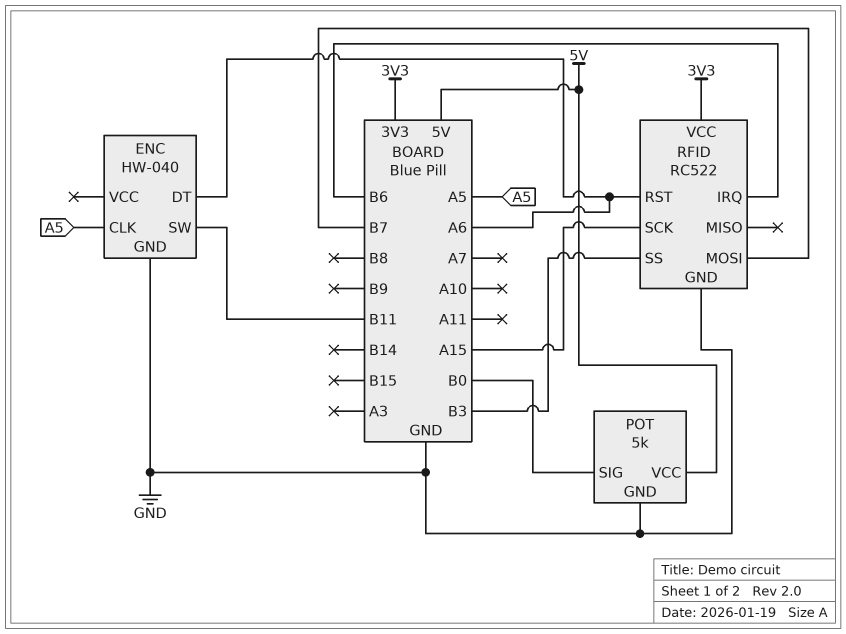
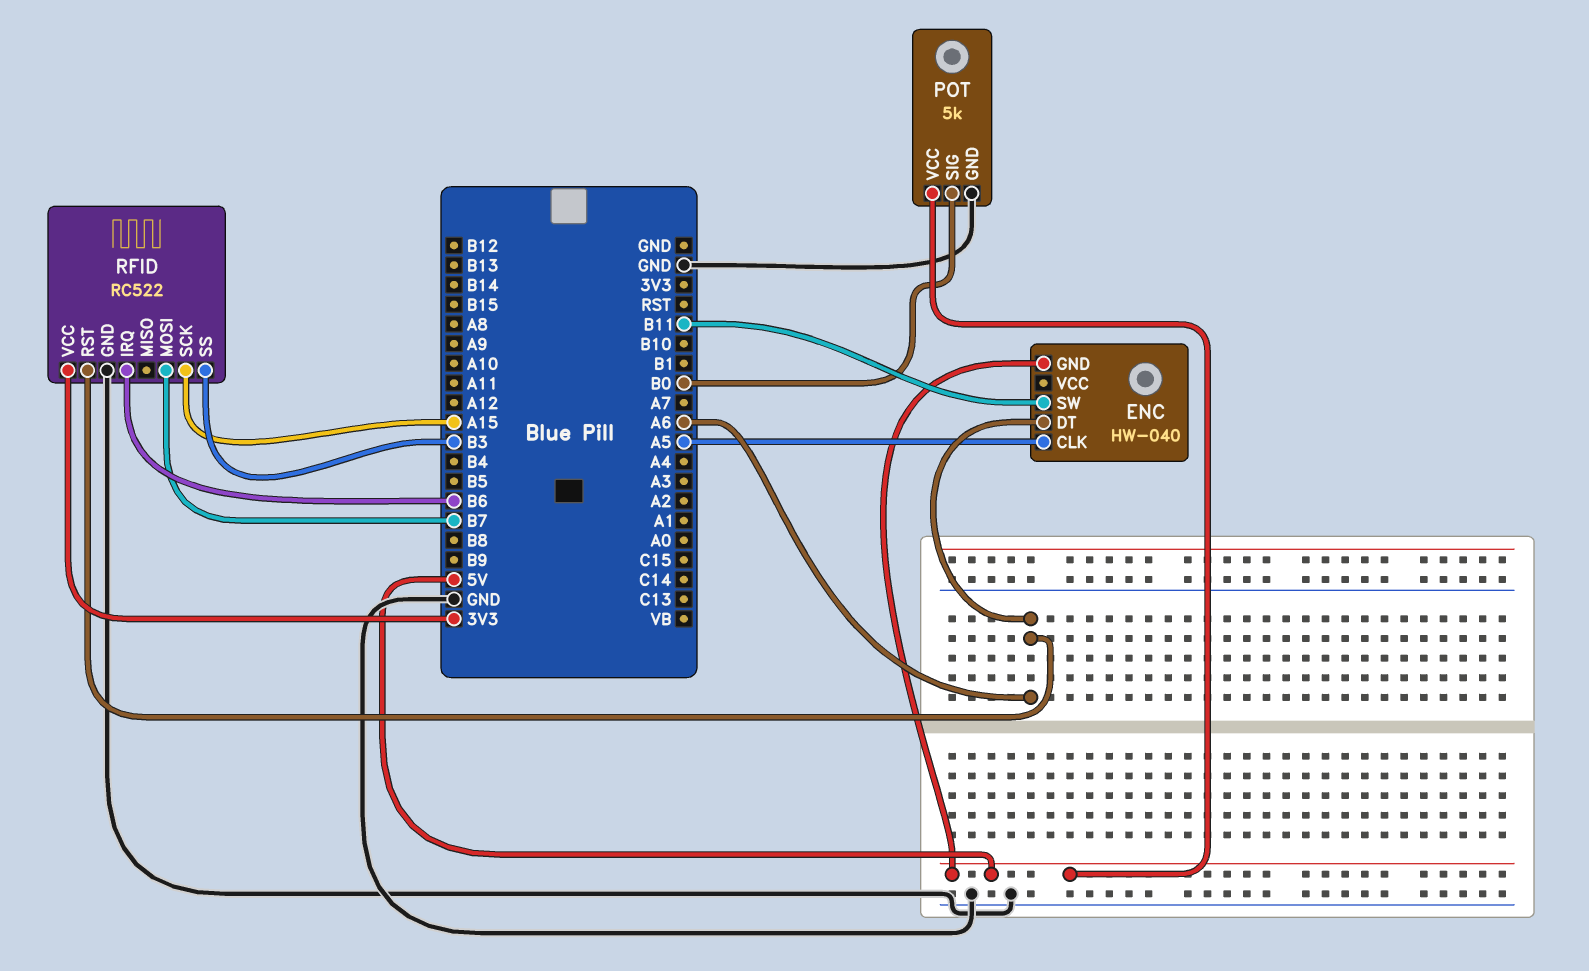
ENC pin GND: GND -> 5V

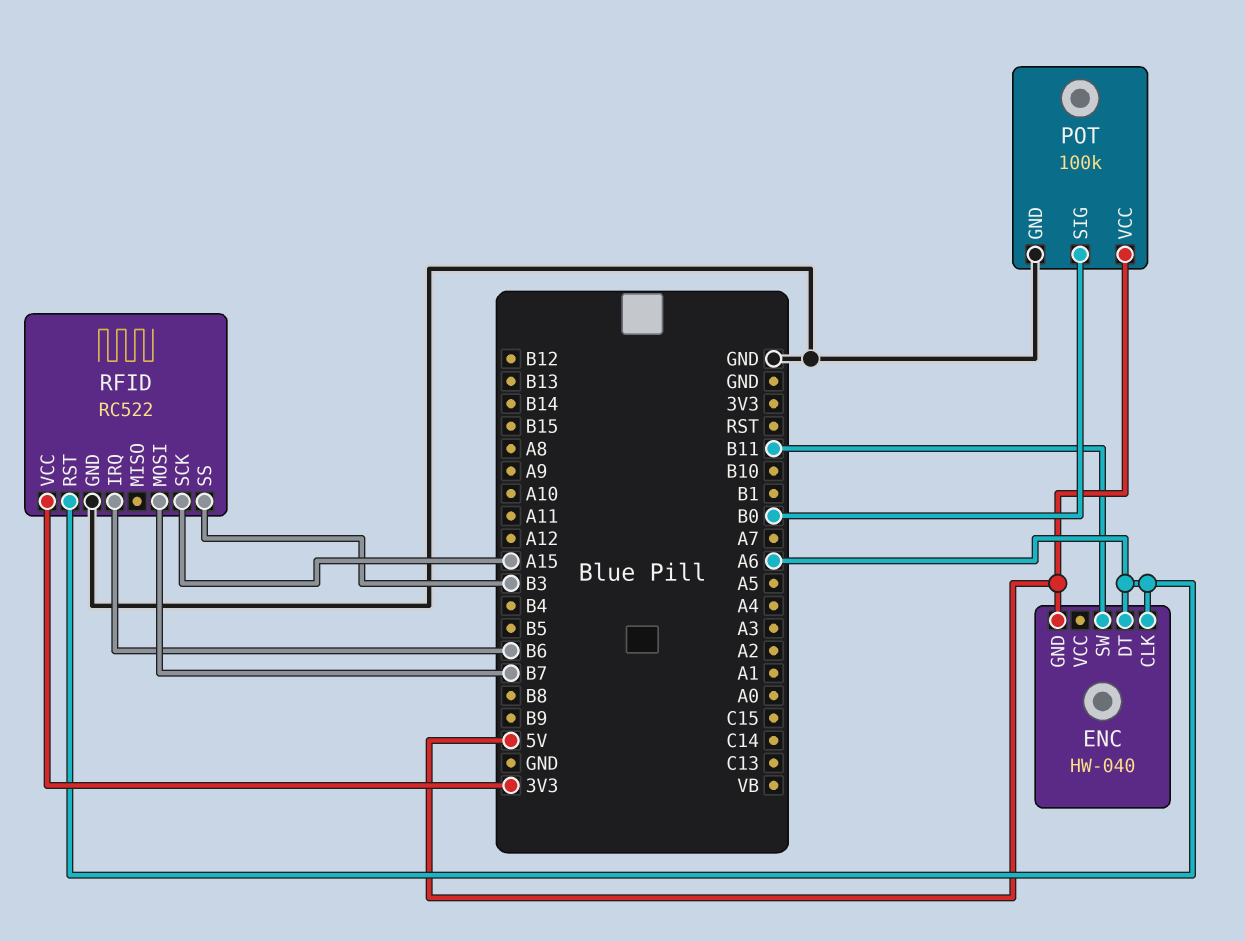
ENC pin CLK: A5 -> A6
POT: 5k -> 100k

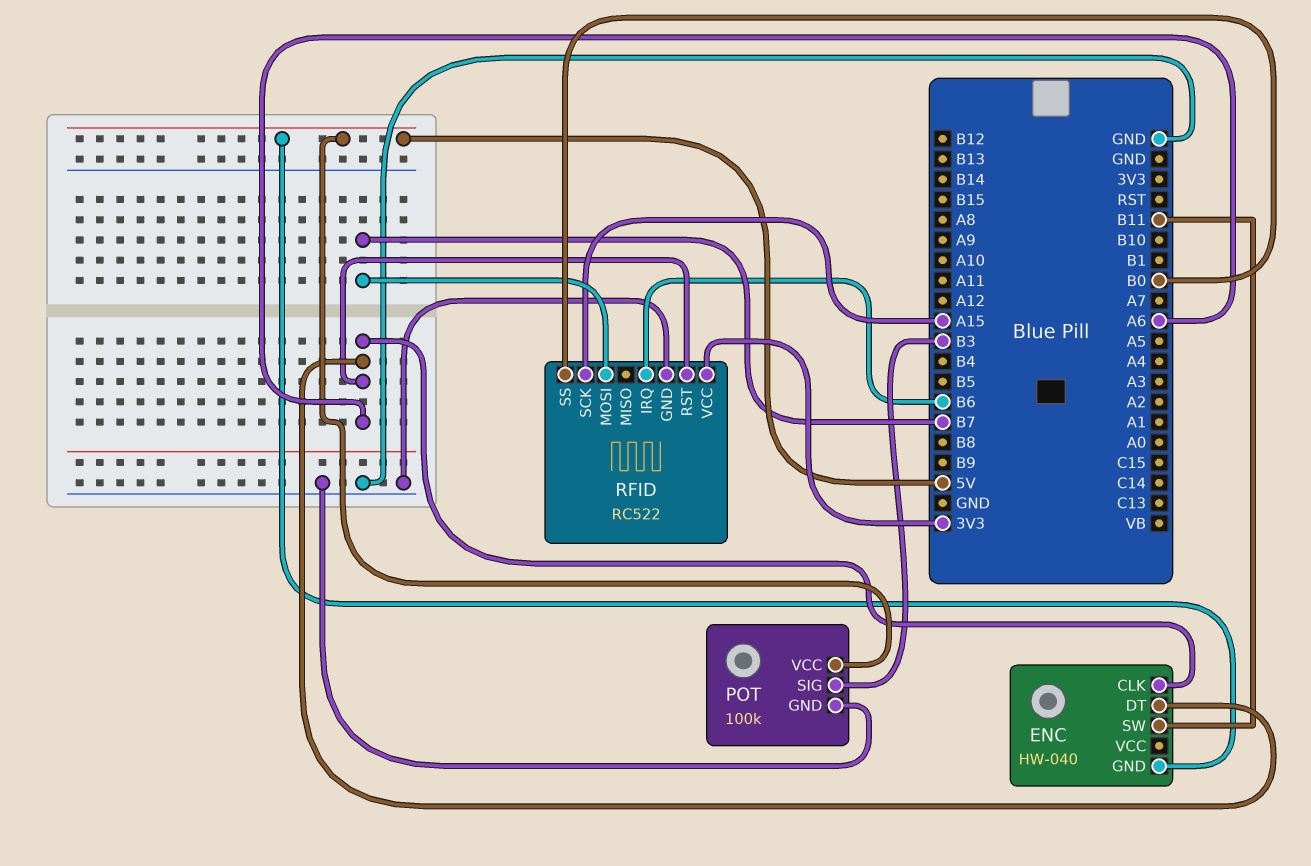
POT pin SIG: B0 -> B3
RFID pin SS: B3 -> B0

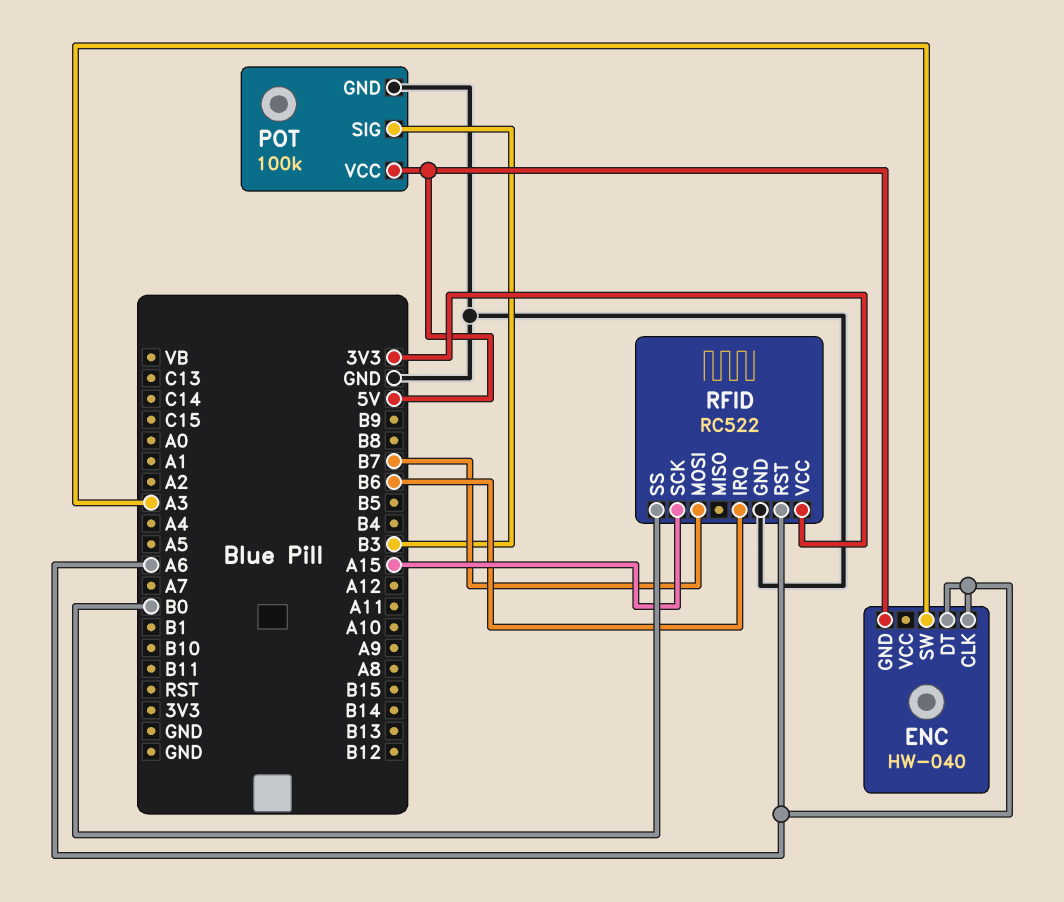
ENC pin SW: B11 -> A3

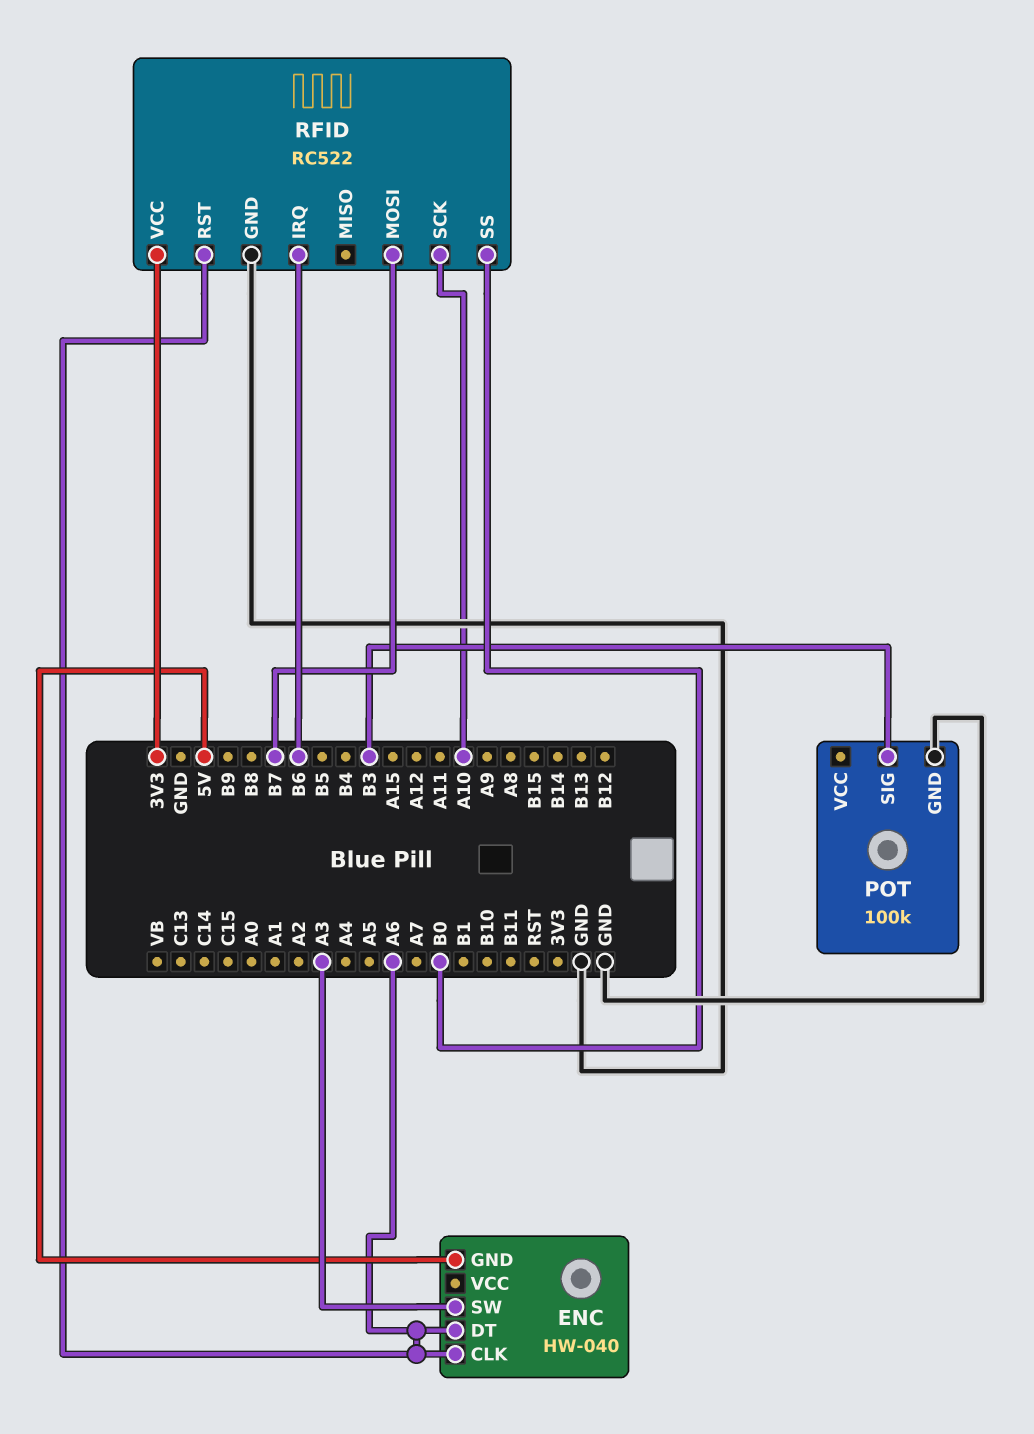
POT pin VCC: 5V -> none
RFID pin SCK: A15 -> A10

